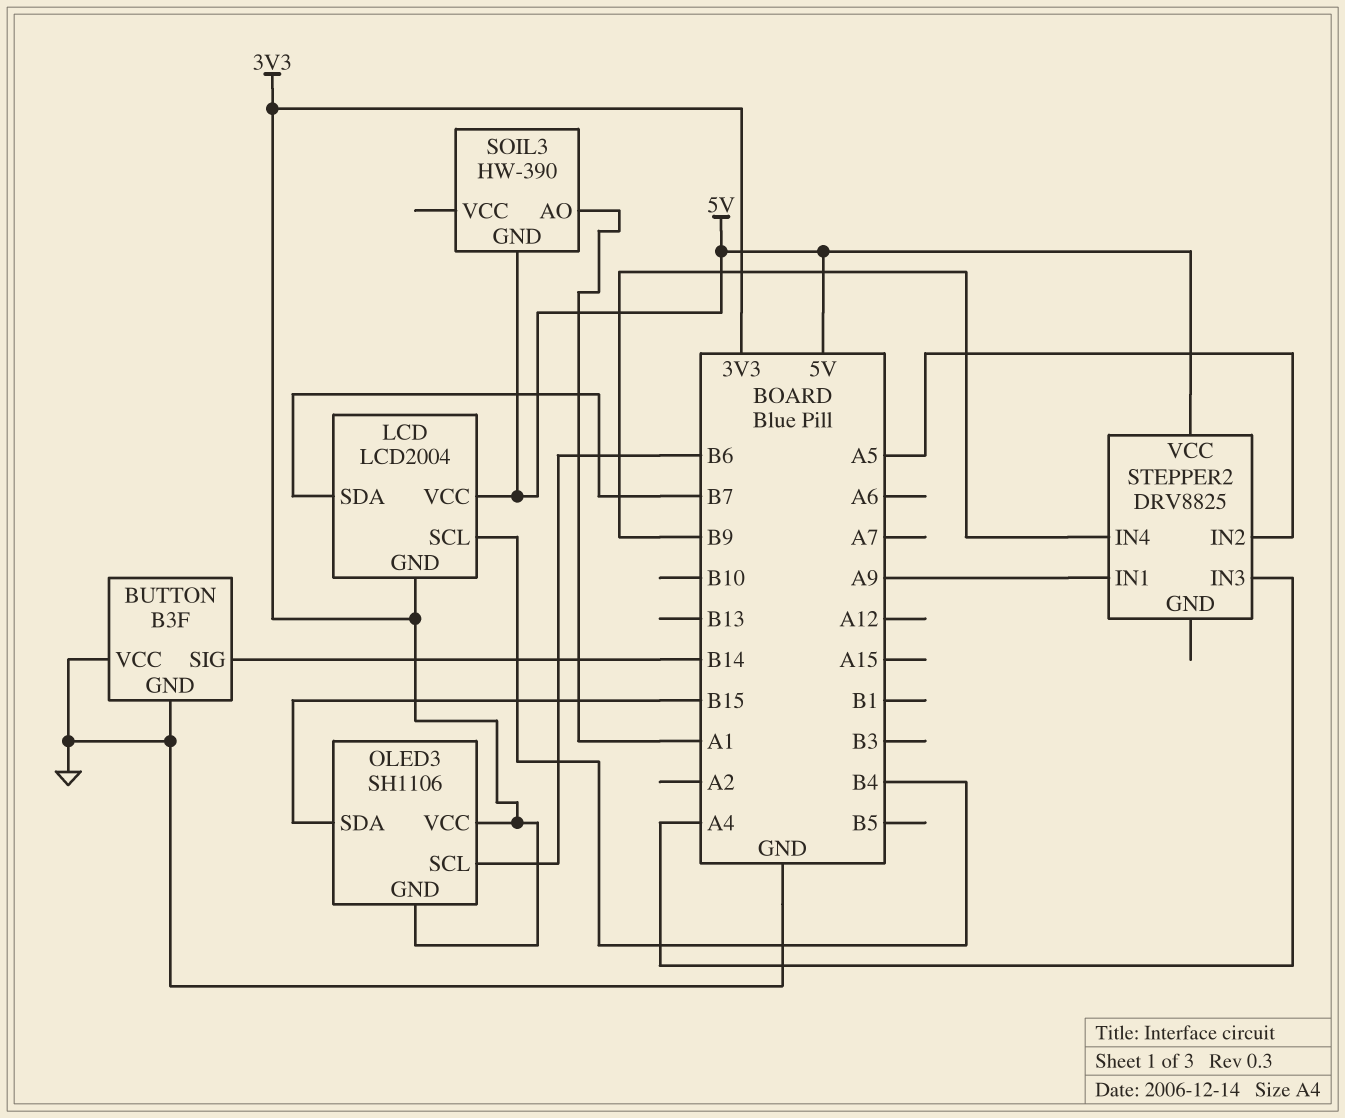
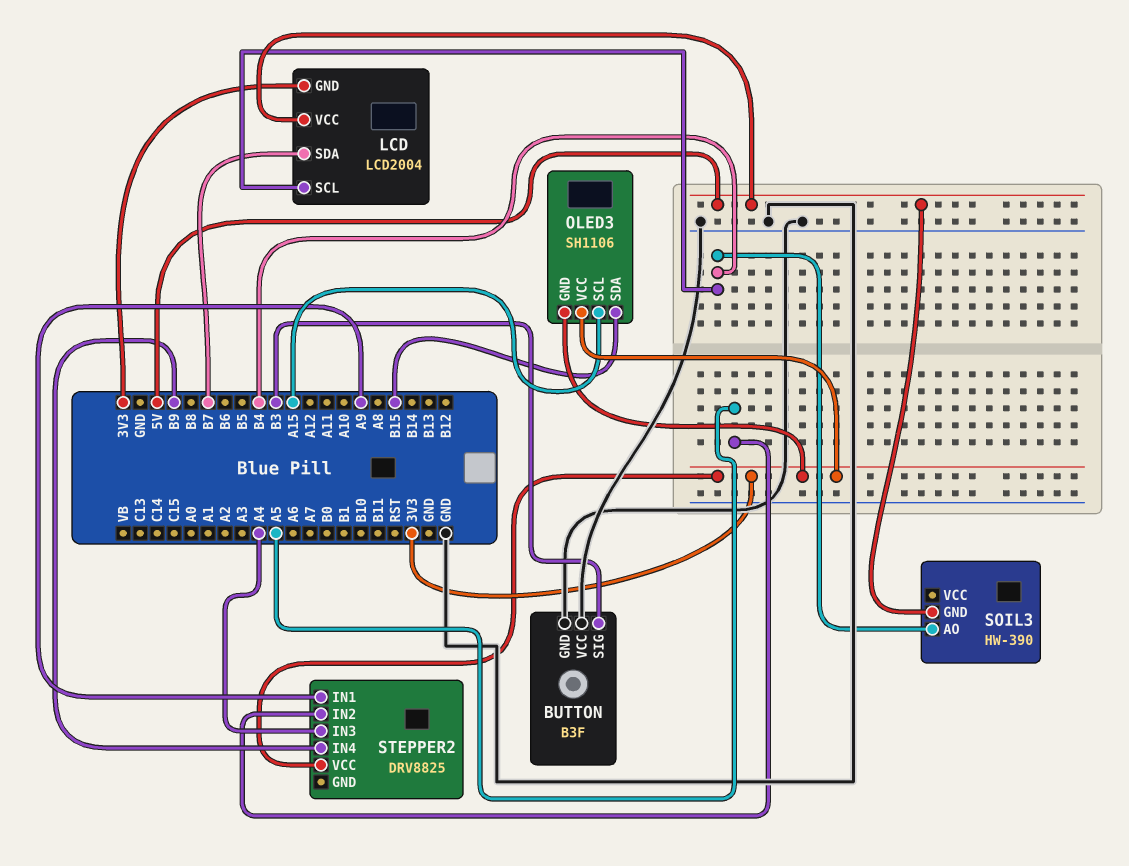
BUTTON pin SIG: B14 -> B3
OLED3 pin SCL: B6 -> A15
SOIL3 pin AO: A1 -> B4
STEPPER2 pin VCC: 5V -> 3V3

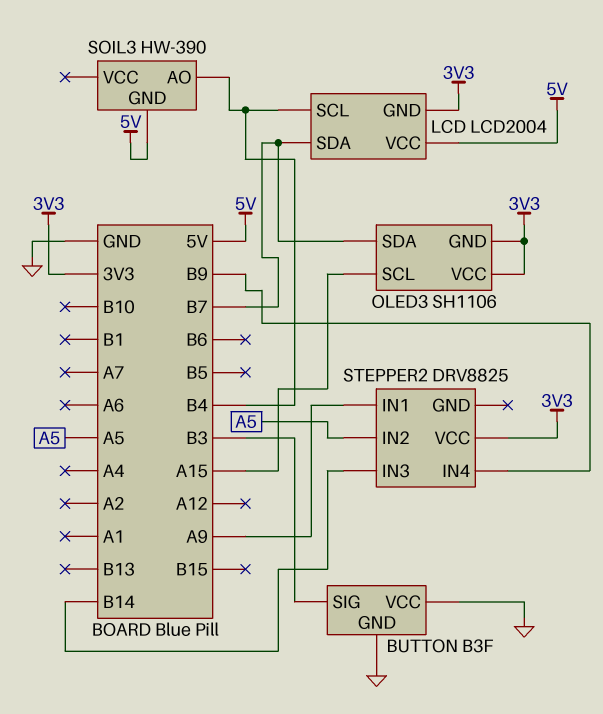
OLED3 pin SDA: B15 -> B7
STEPPER2 pin IN3: A4 -> B14

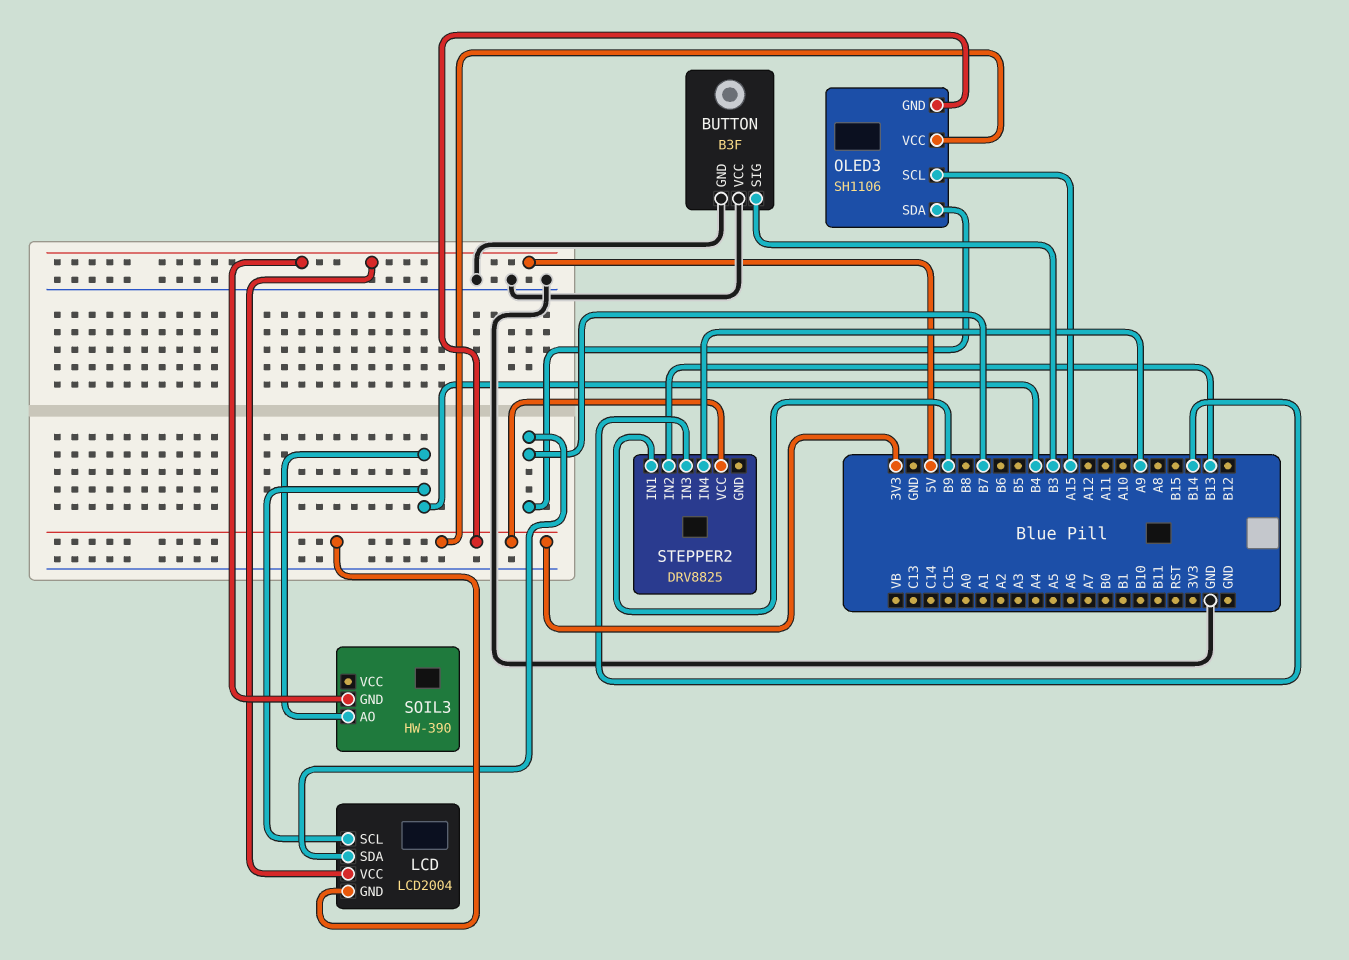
STEPPER2 pin IN1: A9 -> B9
STEPPER2 pin IN2: A5 -> B13
STEPPER2 pin IN4: B9 -> A9

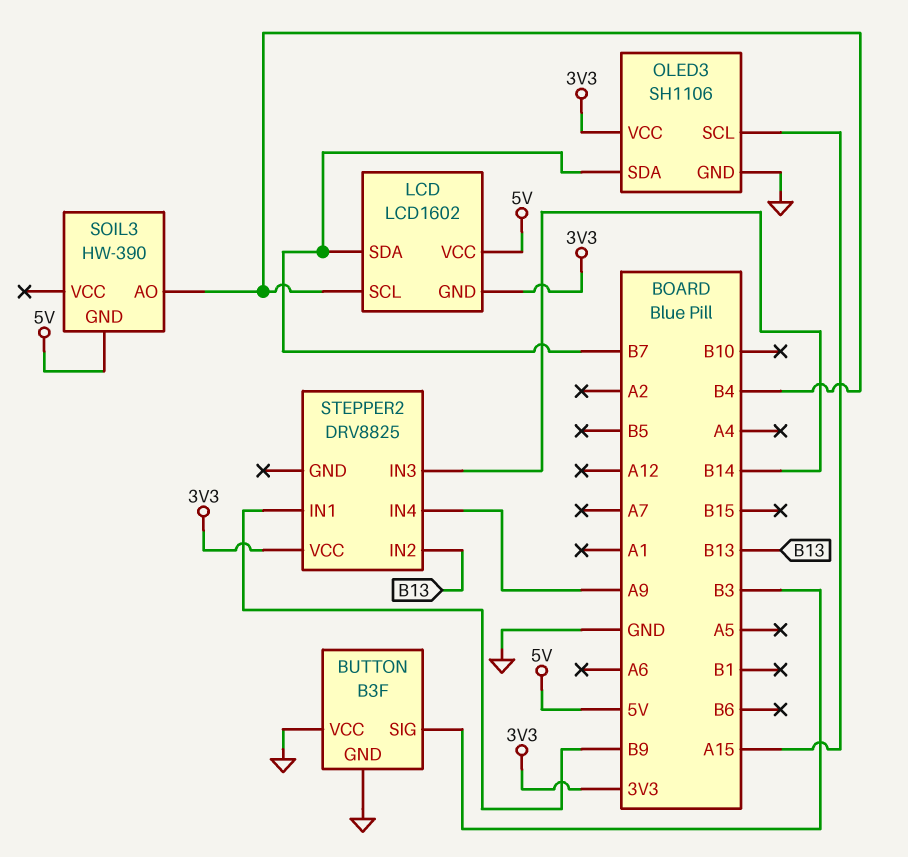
LCD: LCD2004 -> LCD1602
OLED3 pin GND: 3V3 -> GND

